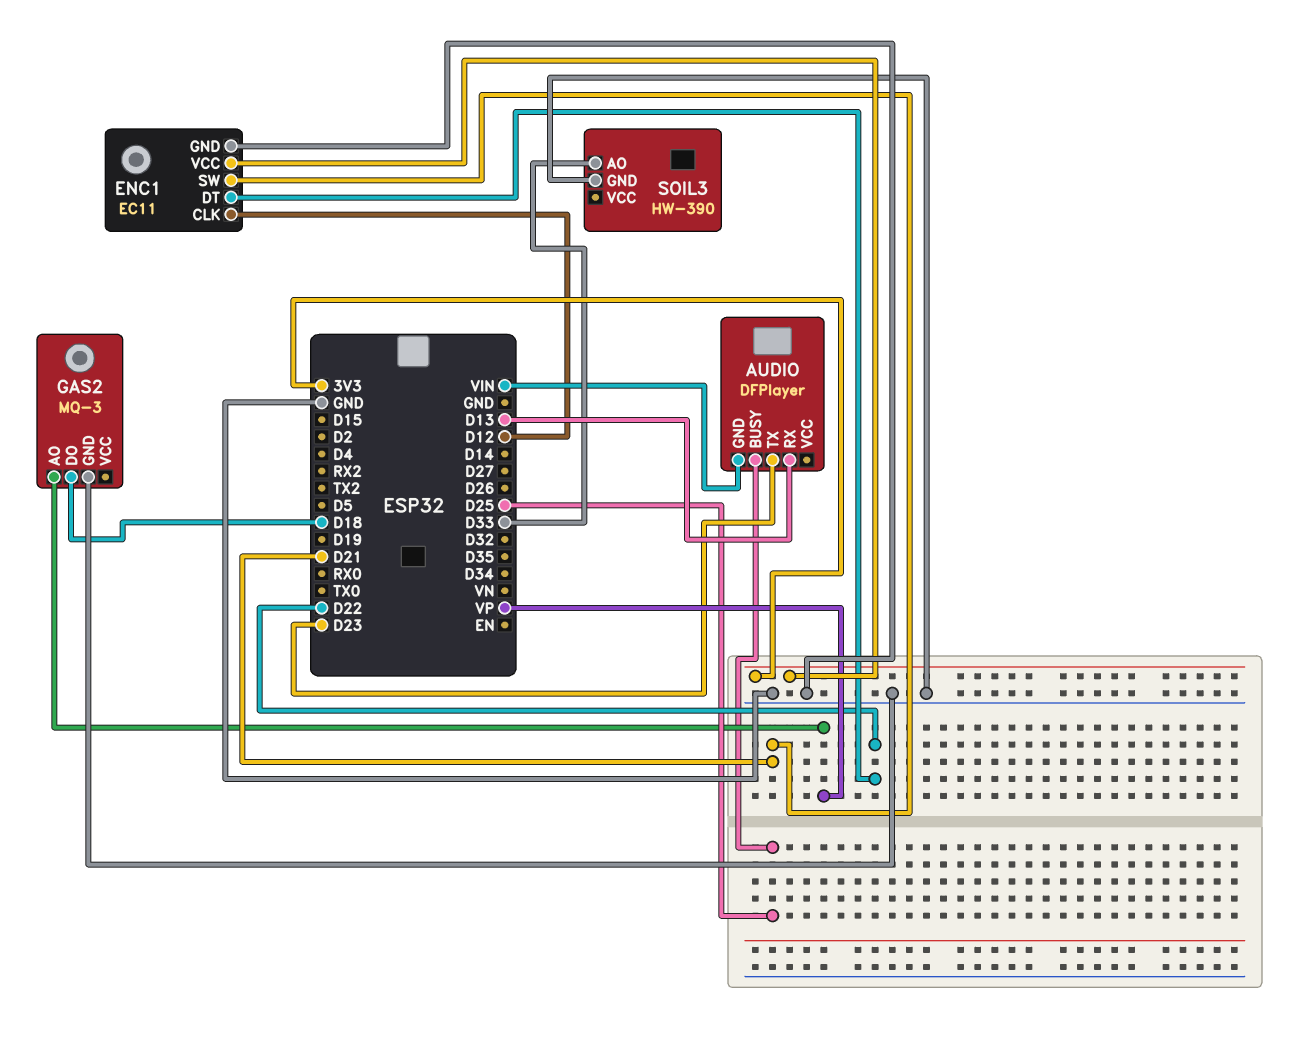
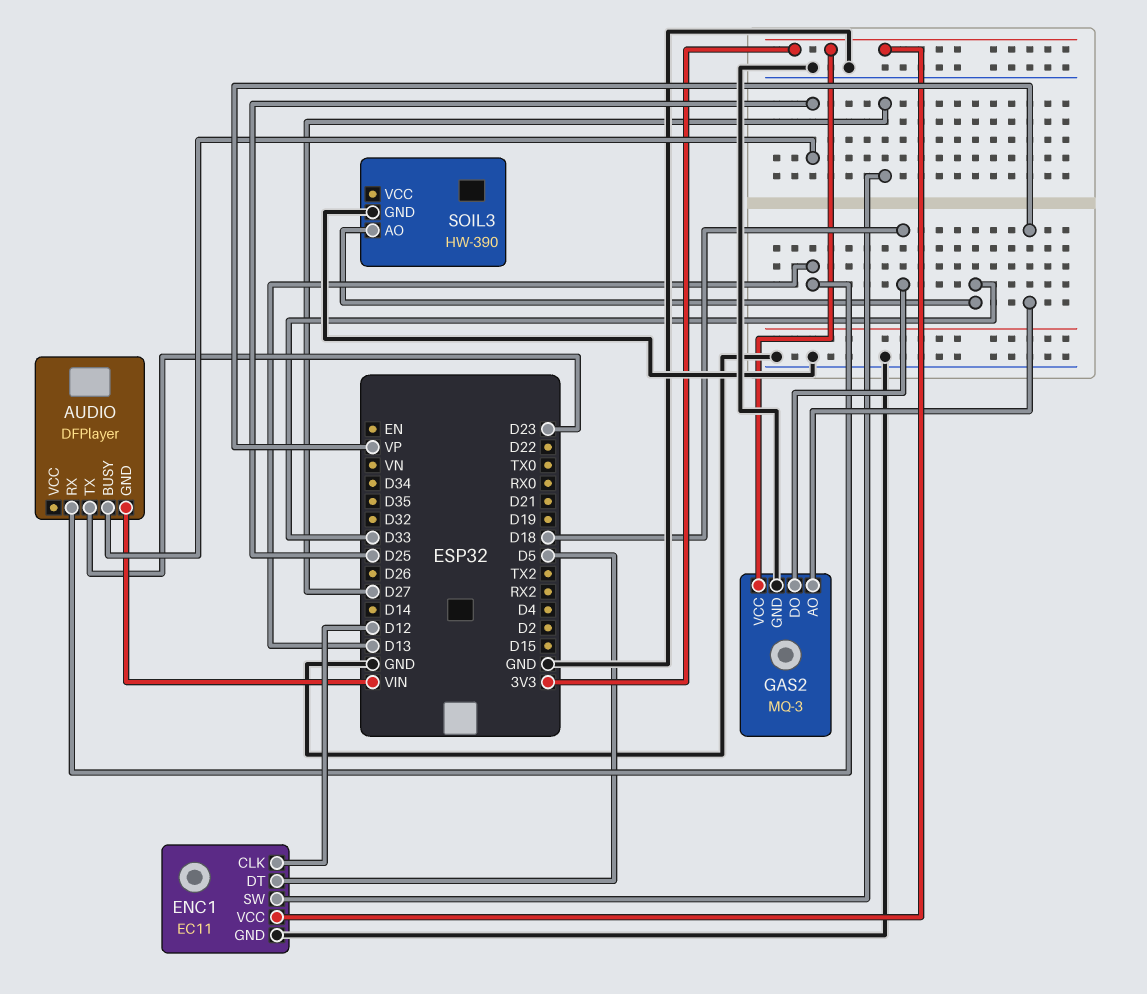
ENC1 pin DT: D22 -> D5
ENC1 pin SW: D21 -> D27
GAS2 pin VCC: none -> 3V3

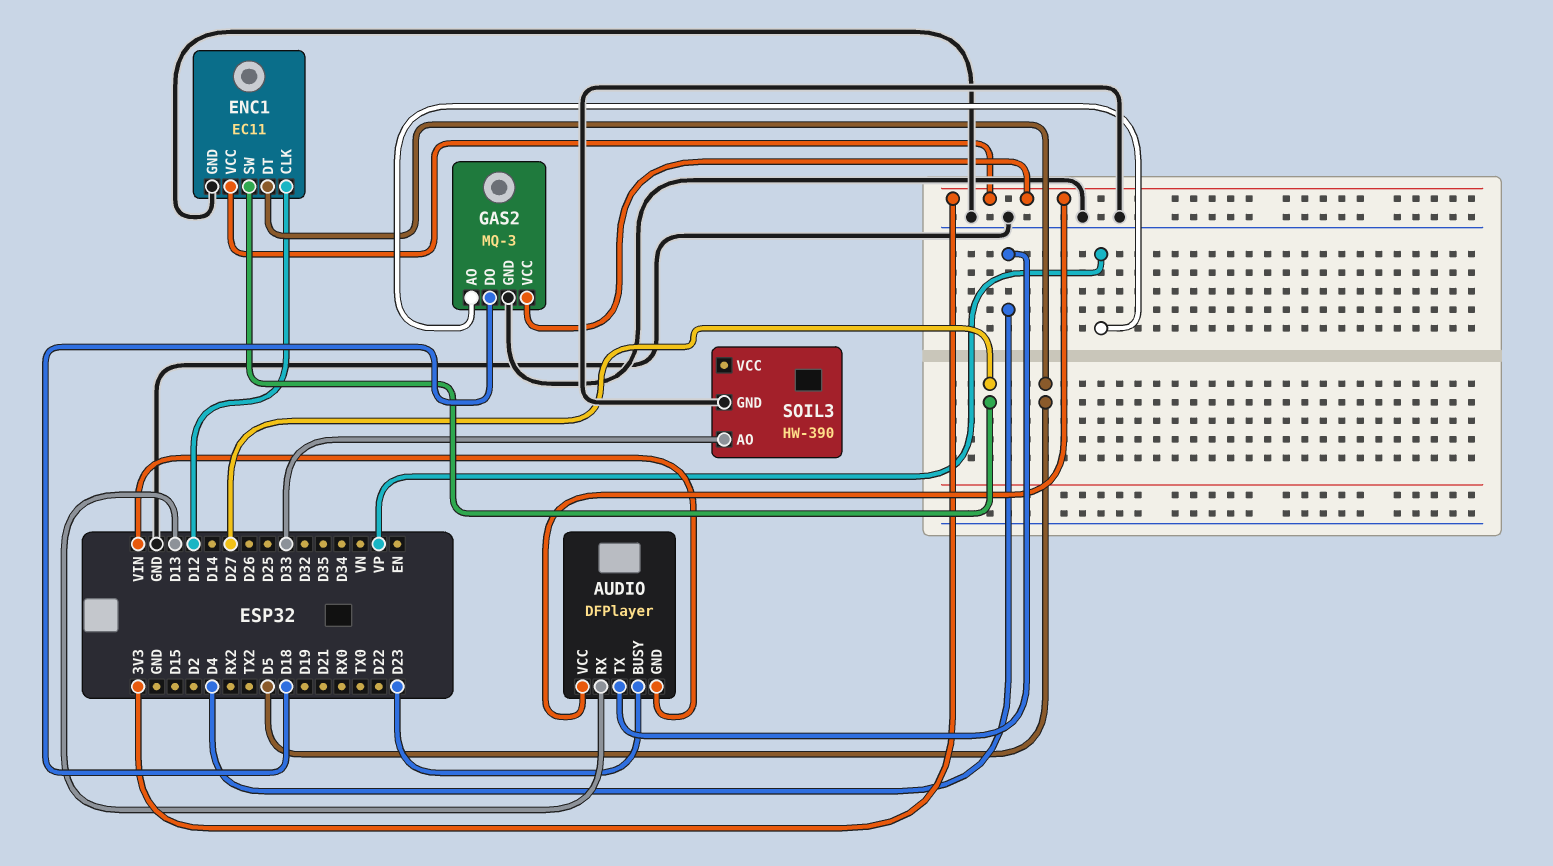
AUDIO pin BUSY: D25 -> D23
AUDIO pin TX: D23 -> D4
AUDIO pin VCC: none -> 3V3

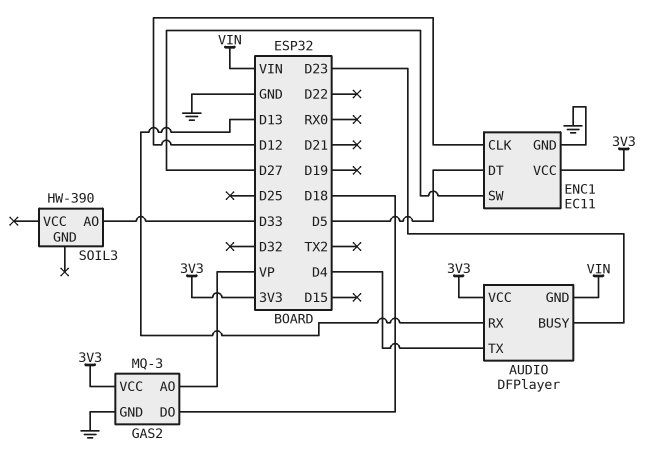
SOIL3 pin GND: GND -> none

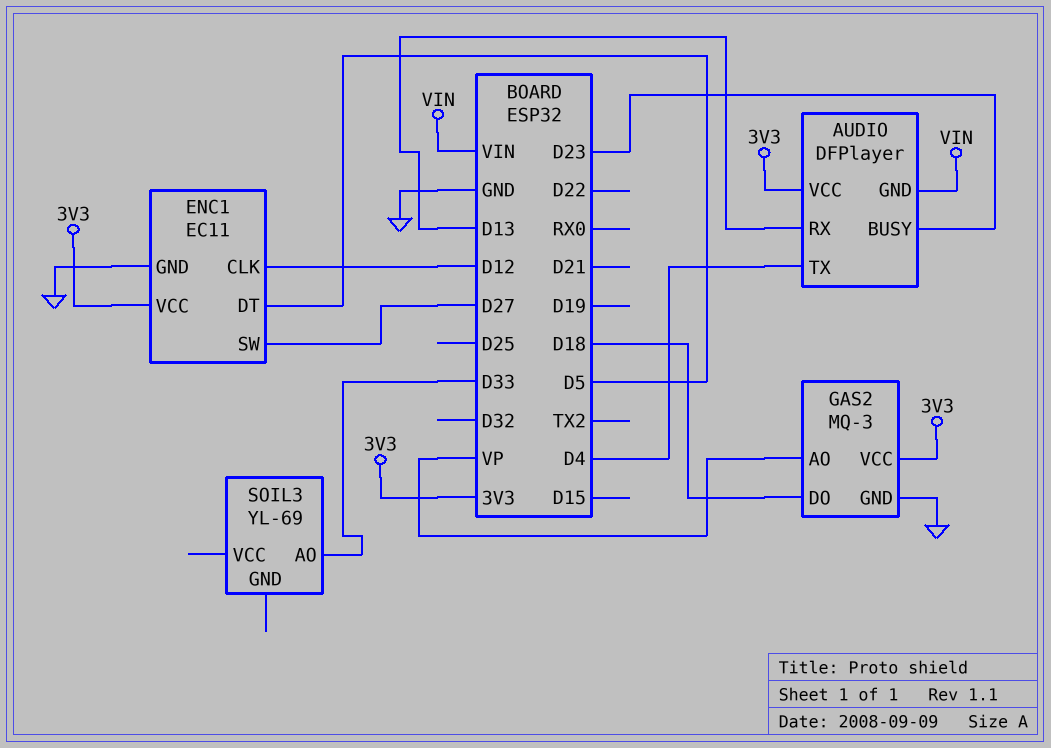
SOIL3: HW-390 -> YL-69

